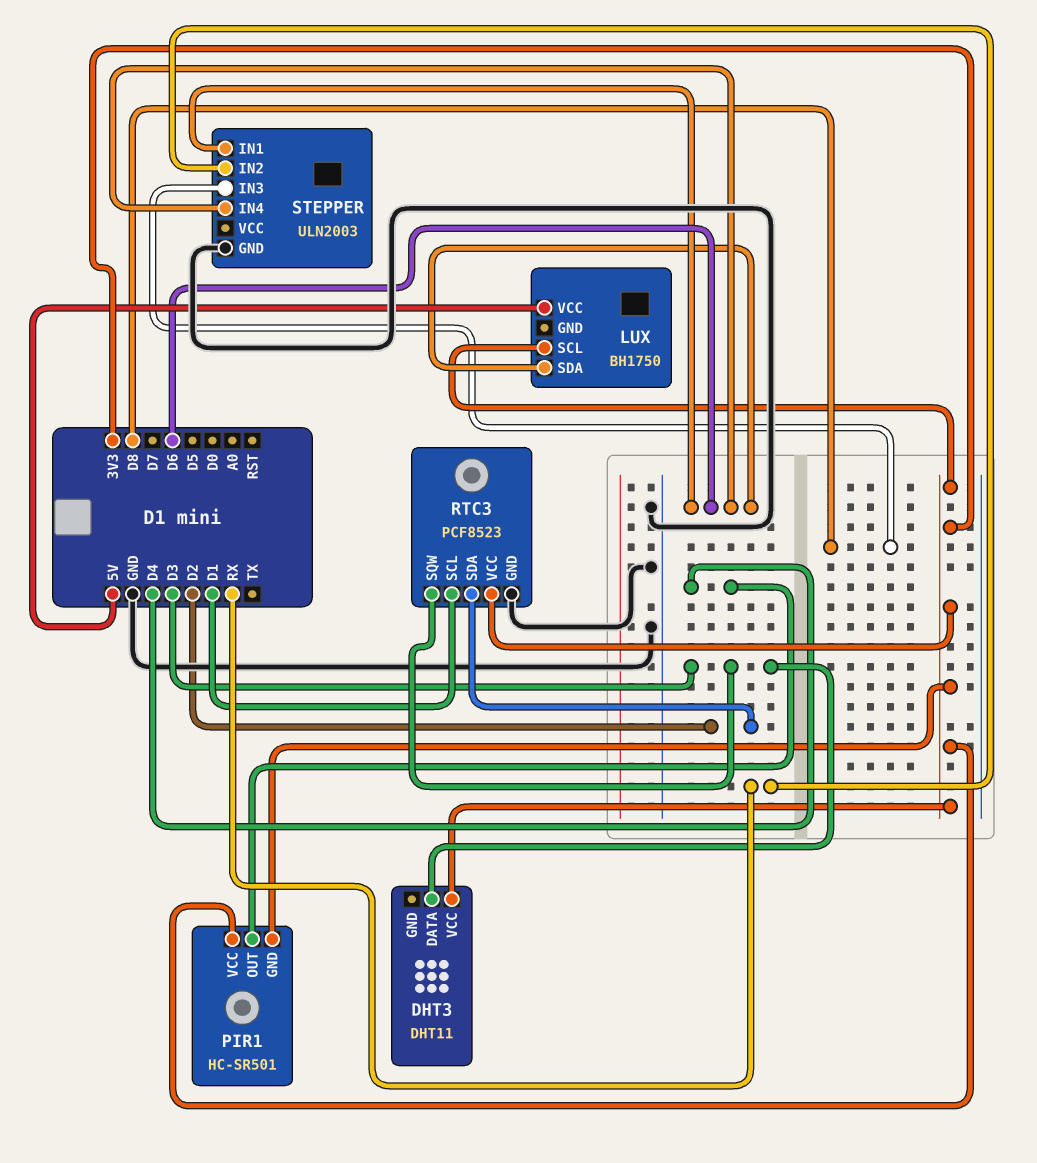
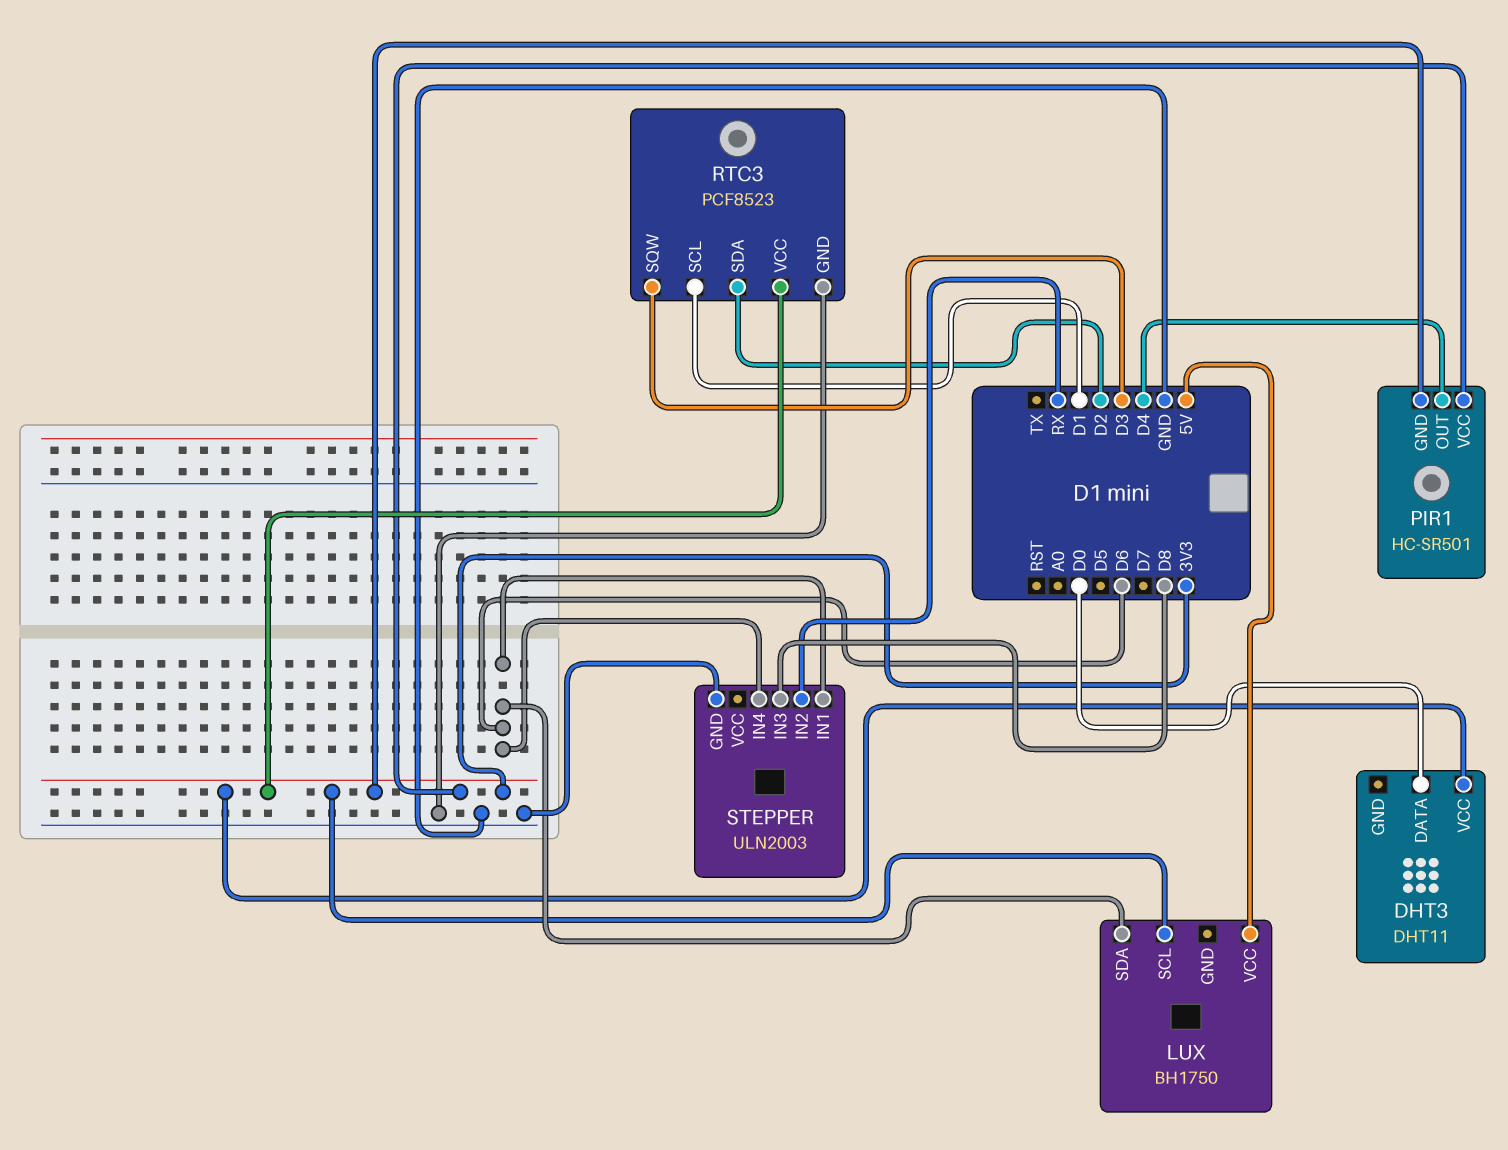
DHT3 pin DATA: D3 -> D0

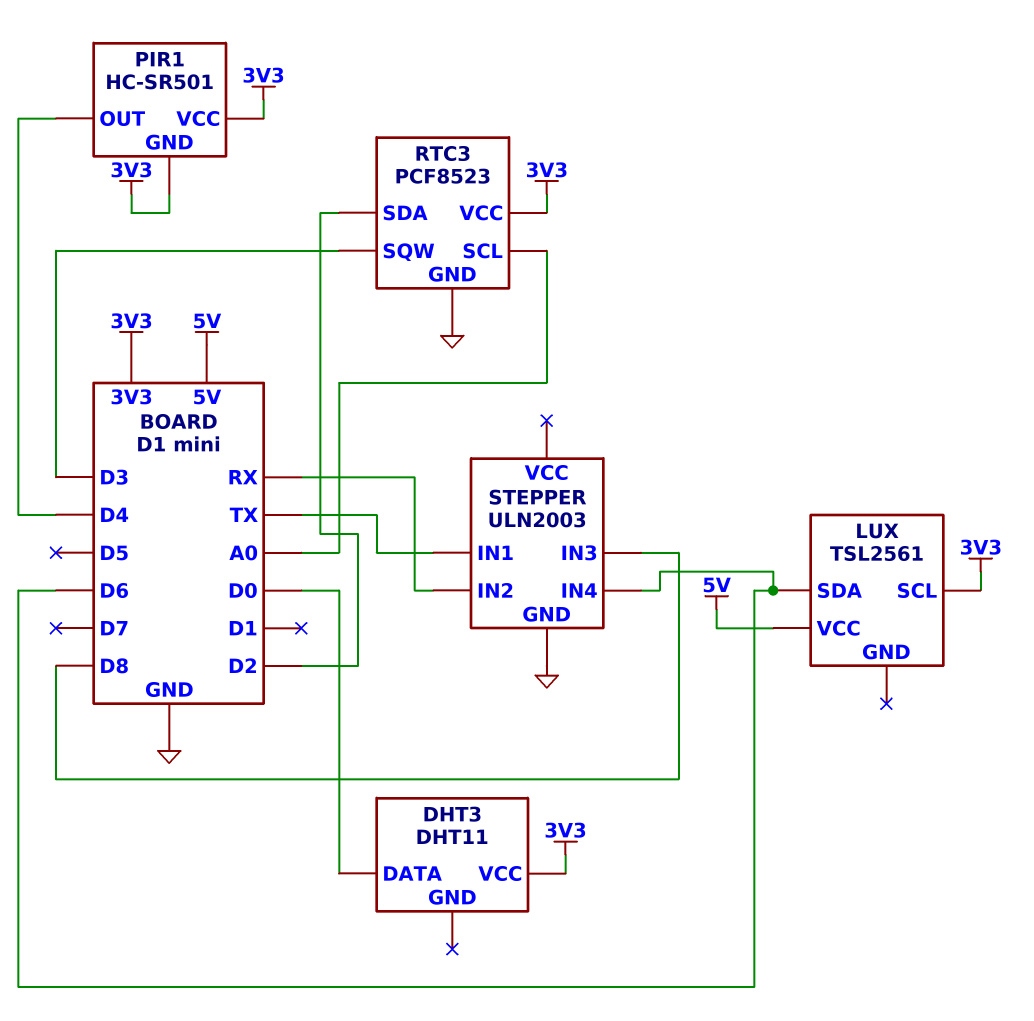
LUX: BH1750 -> TSL2561
RTC3 pin SCL: D1 -> A0
STEPPER pin IN1: D6 -> TX

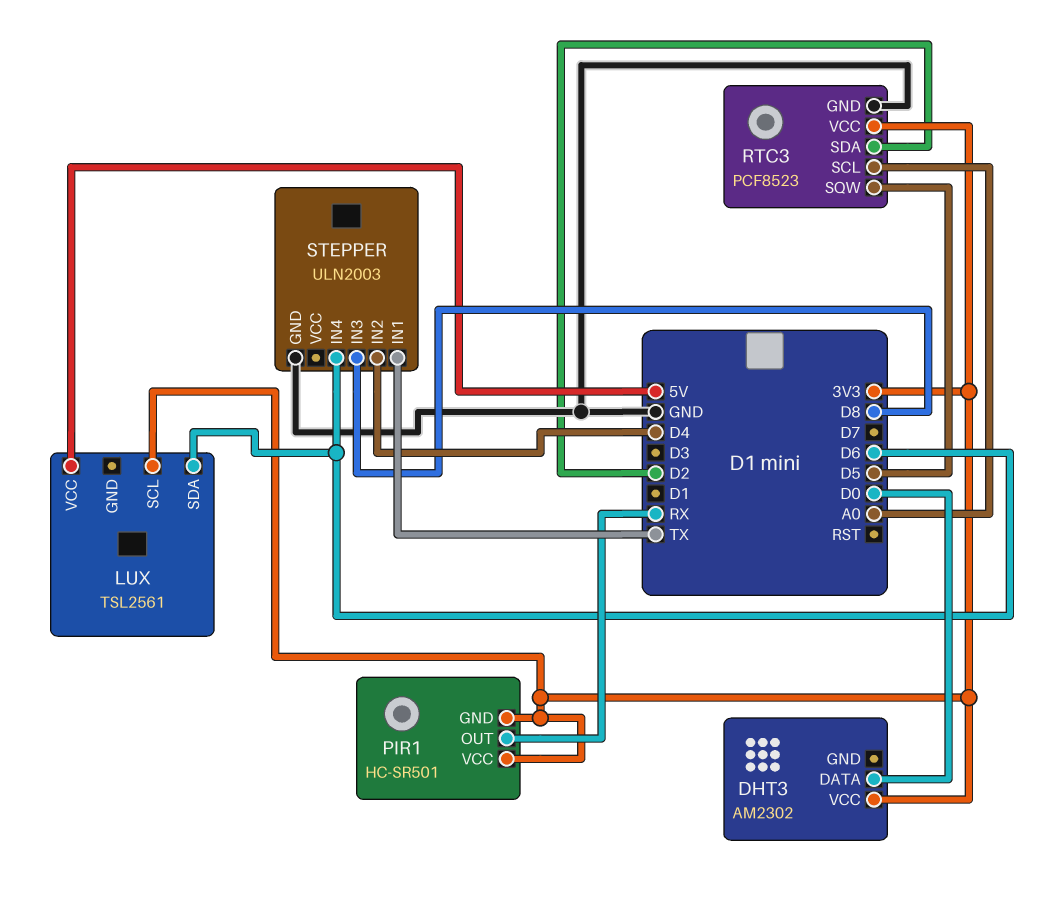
DHT3: DHT11 -> AM2302
PIR1 pin OUT: D4 -> RX
RTC3 pin SQW: D3 -> D5
STEPPER pin IN2: RX -> D4

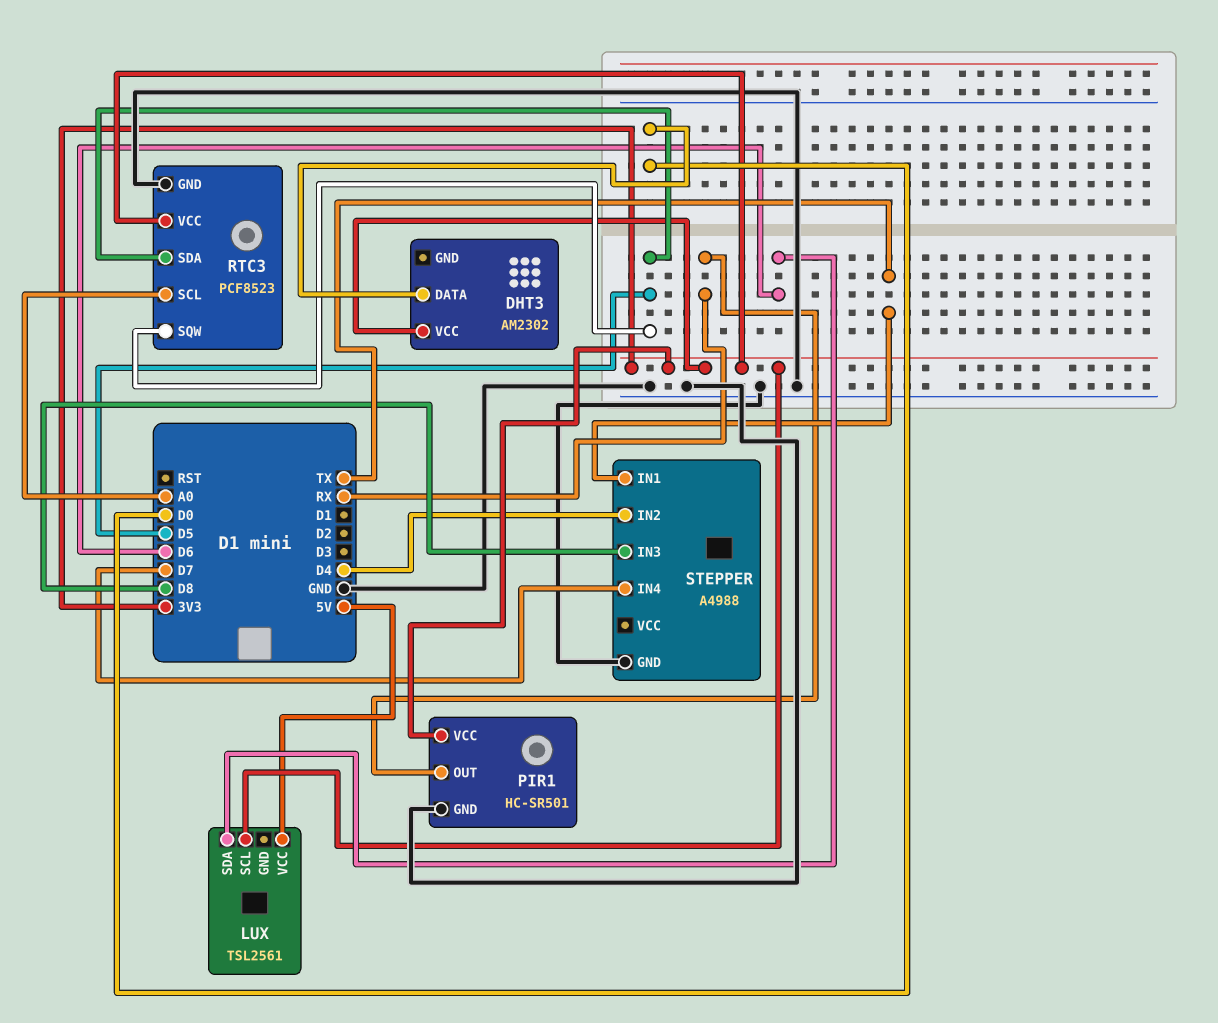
PIR1 pin GND: 3V3 -> GND
RTC3 pin SDA: D2 -> D5
STEPPER: ULN2003 -> A4988
STEPPER pin IN4: D6 -> D7

